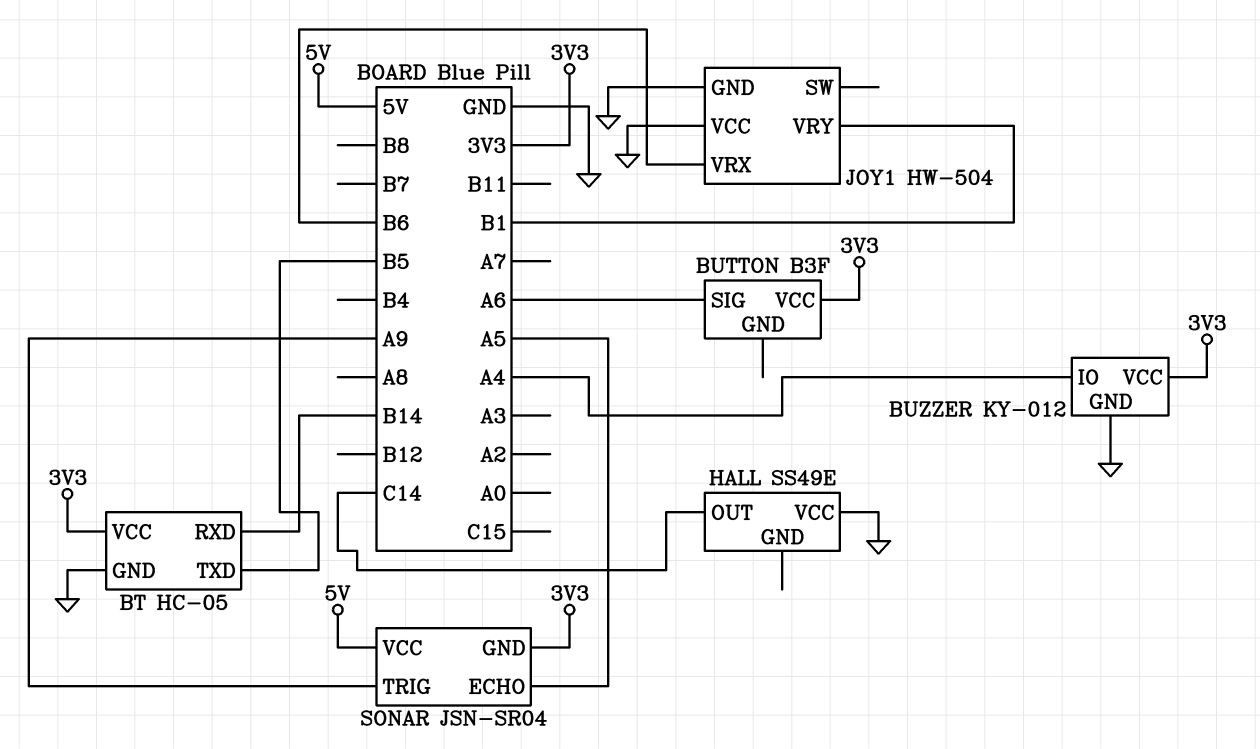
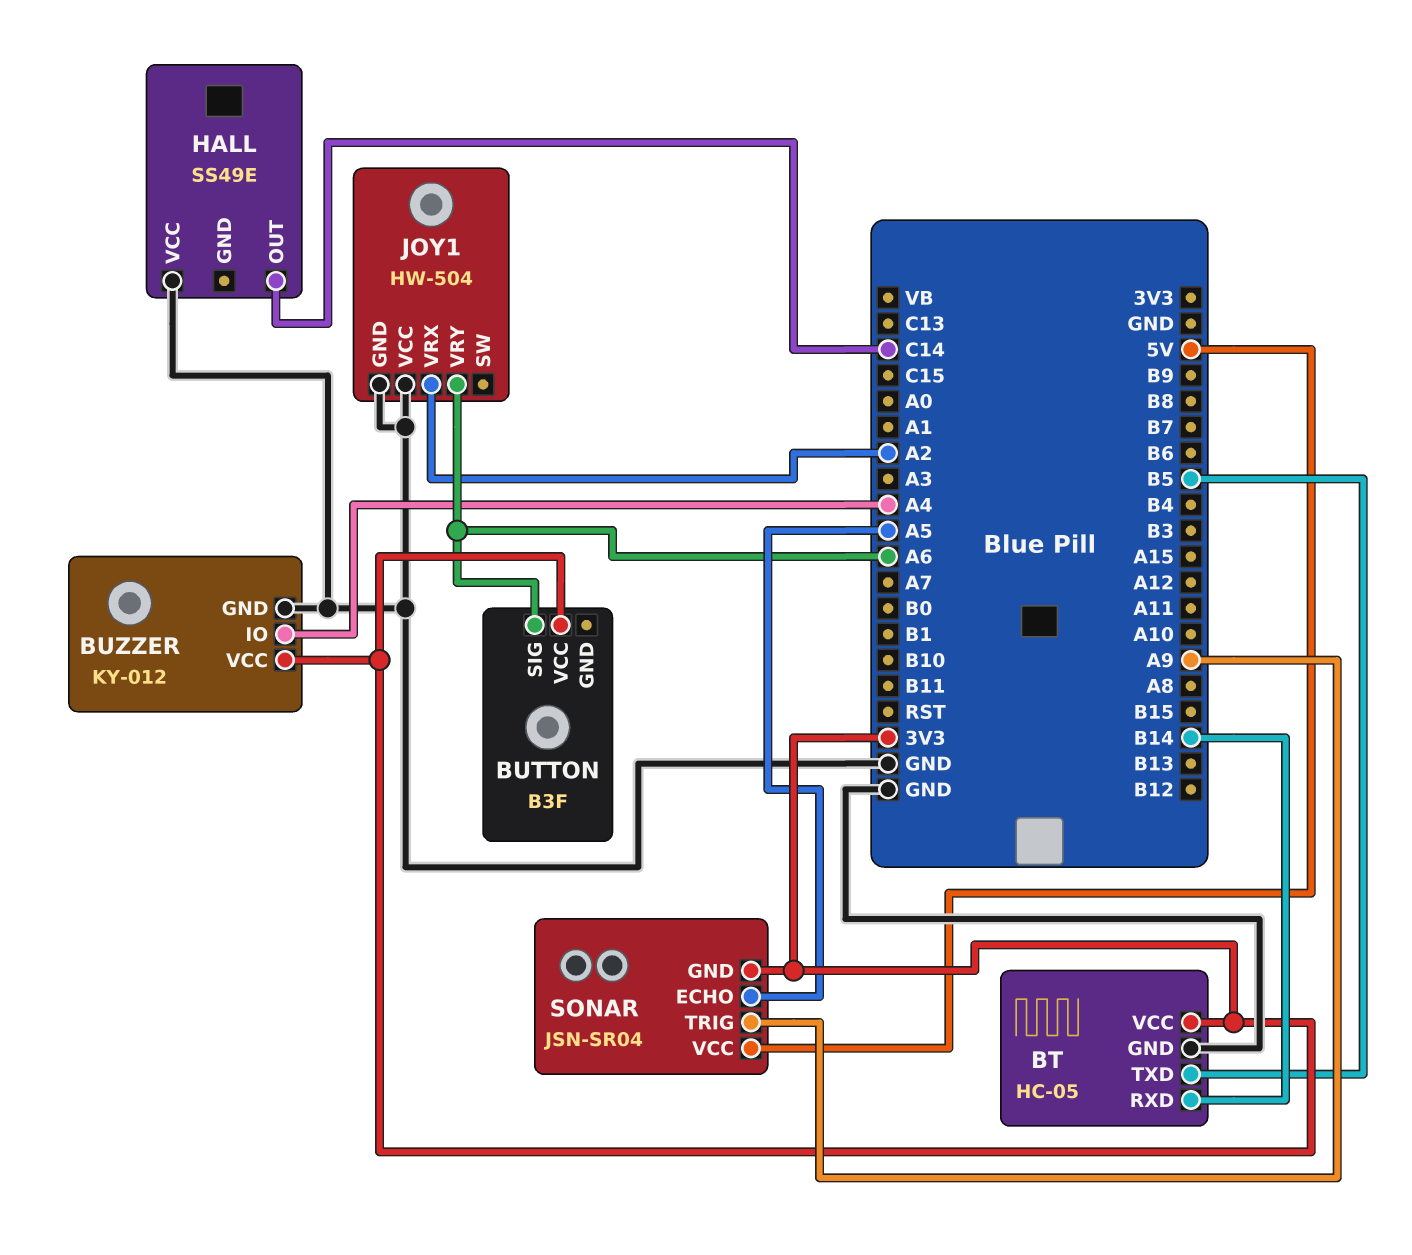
JOY1 pin VRX: B6 -> A2
JOY1 pin VRY: B1 -> A6

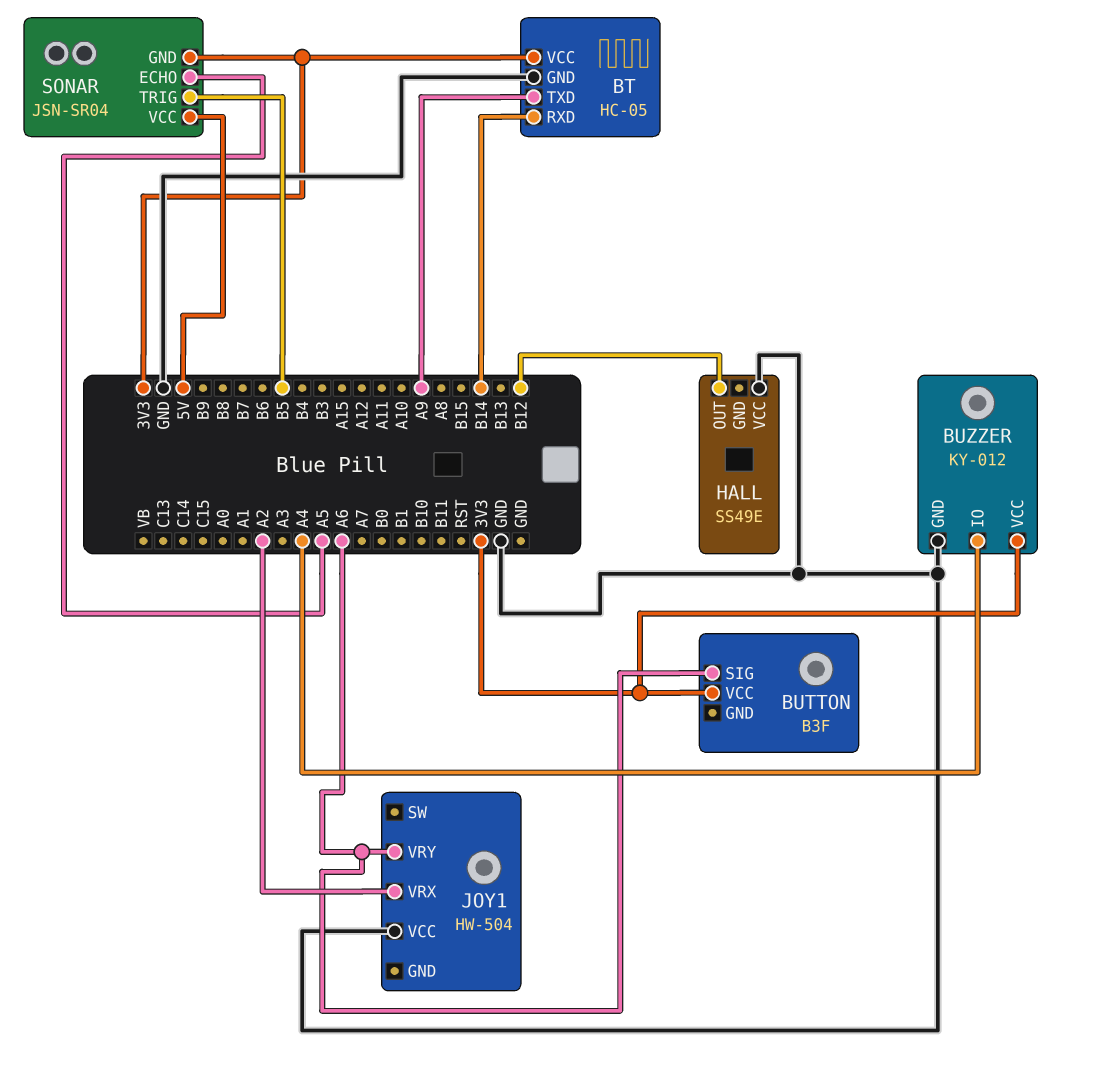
BT pin TXD: B5 -> A9
HALL pin OUT: C14 -> B12
JOY1 pin GND: GND -> none
SONAR pin TRIG: A9 -> B5

